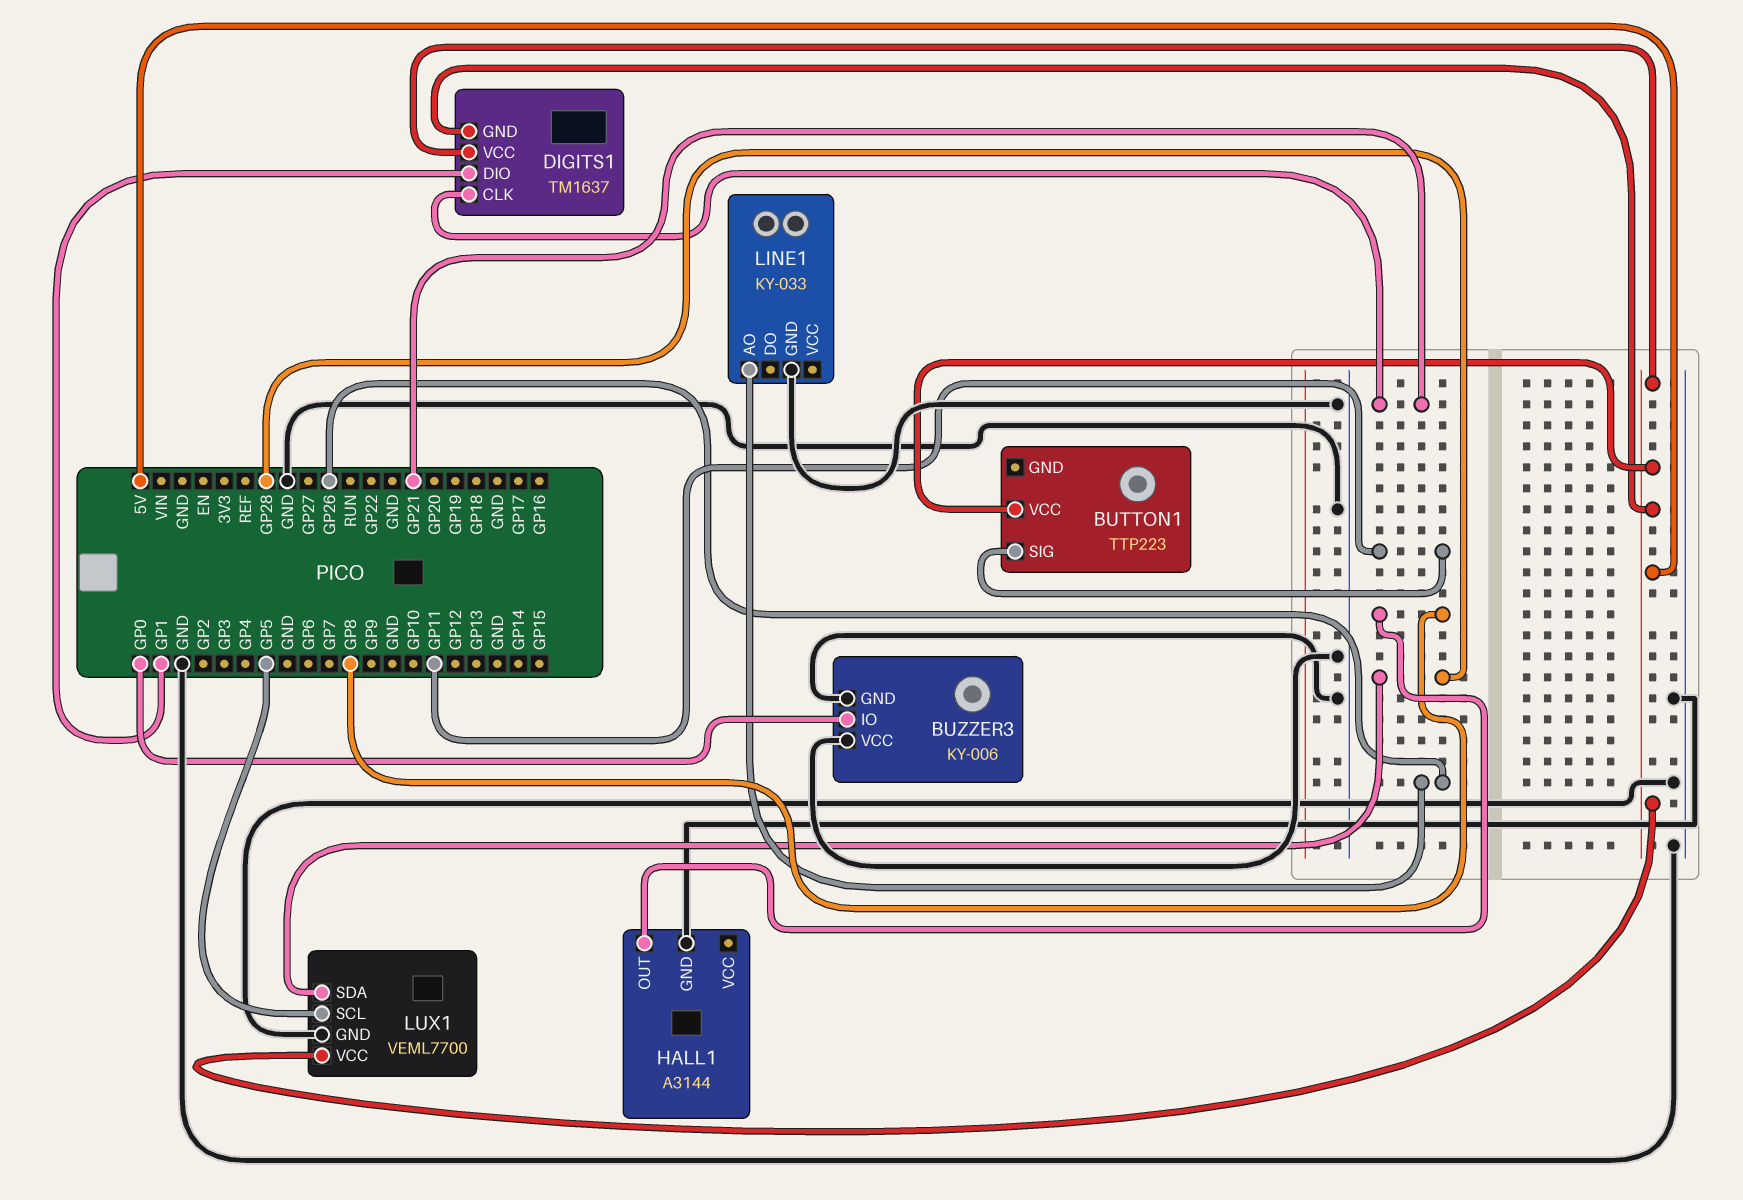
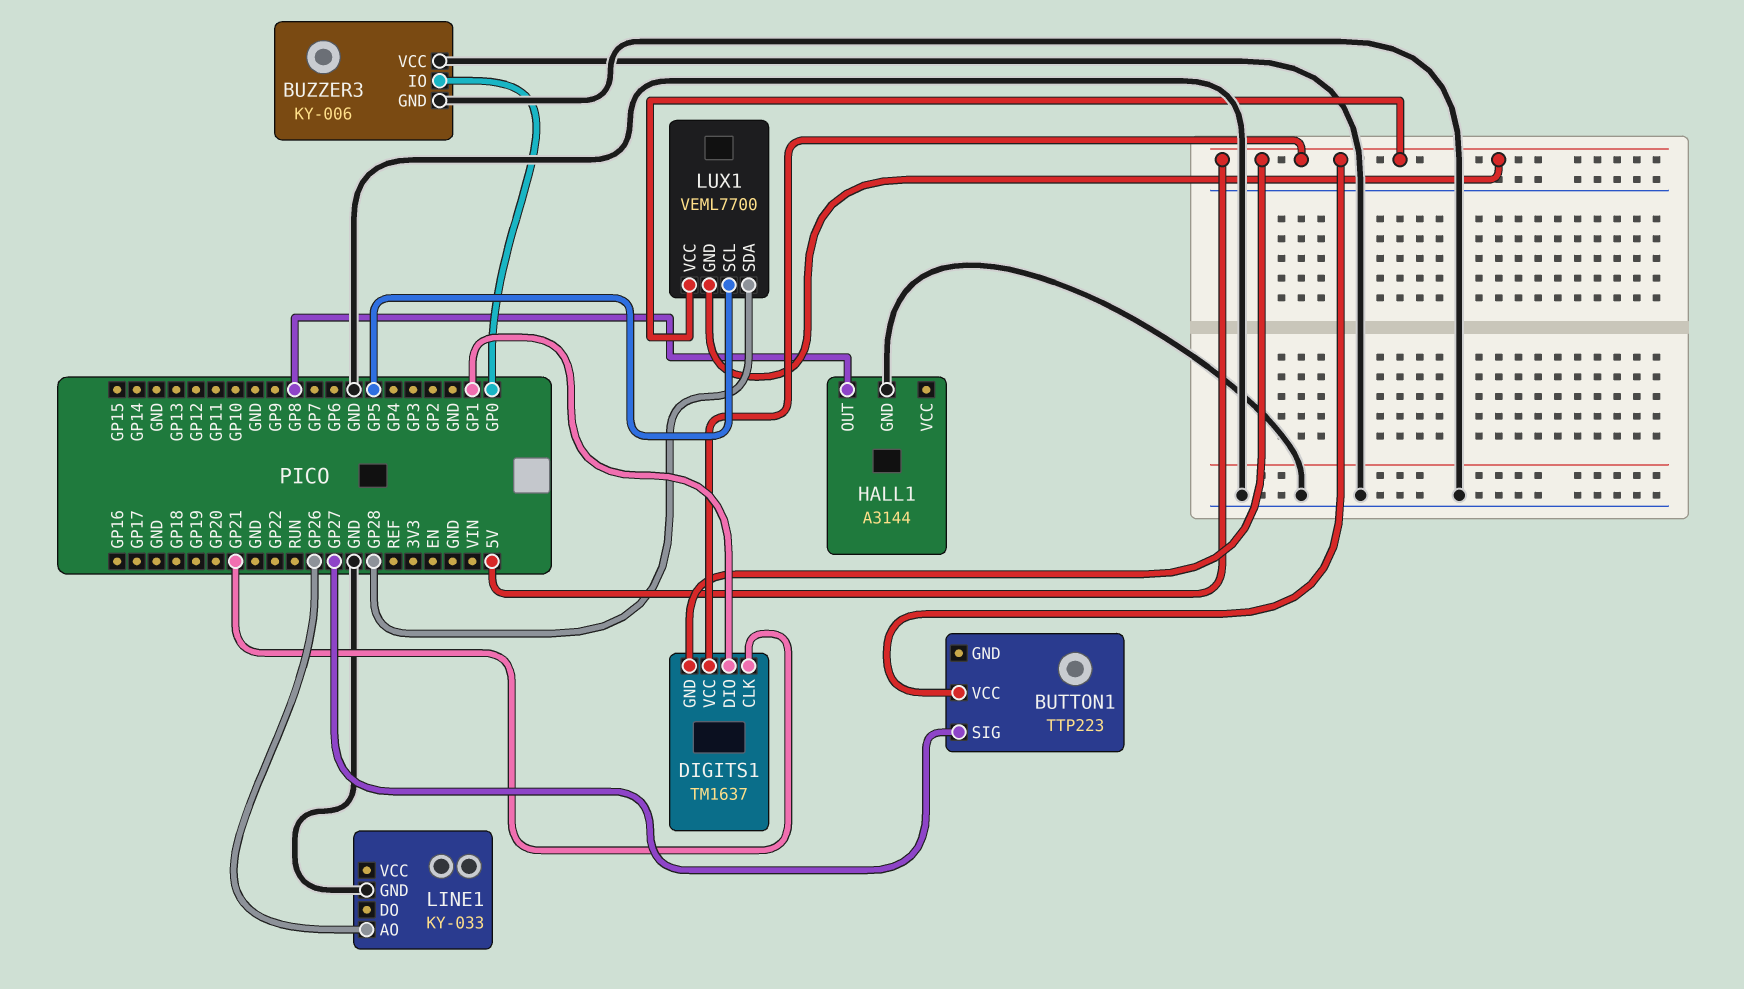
BUTTON1 pin SIG: GP11 -> GP27
LUX1 pin GND: GND -> 5V

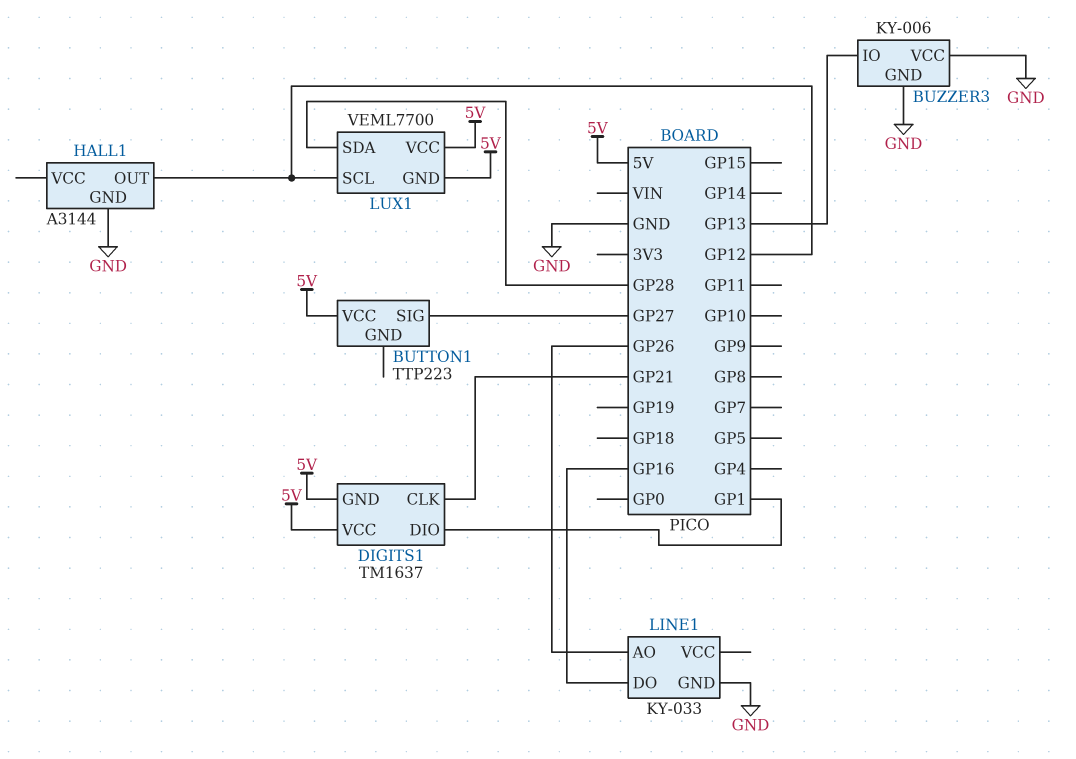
BUZZER3 pin IO: GP0 -> GP13
HALL1 pin OUT: GP8 -> GP12
LINE1 pin DO: none -> GP16
LUX1 pin SCL: GP5 -> GP12

